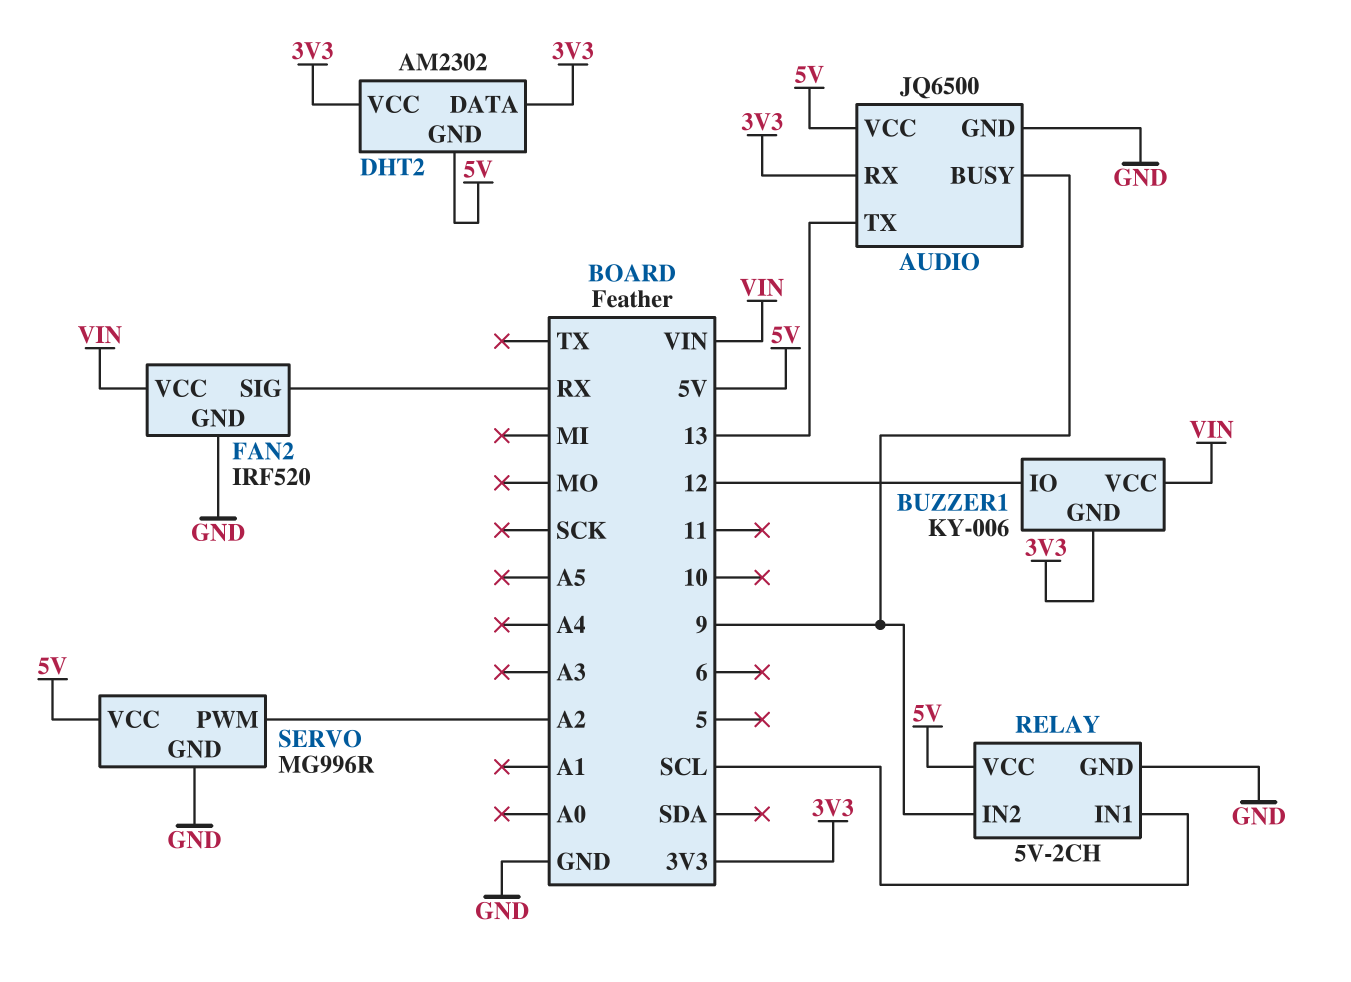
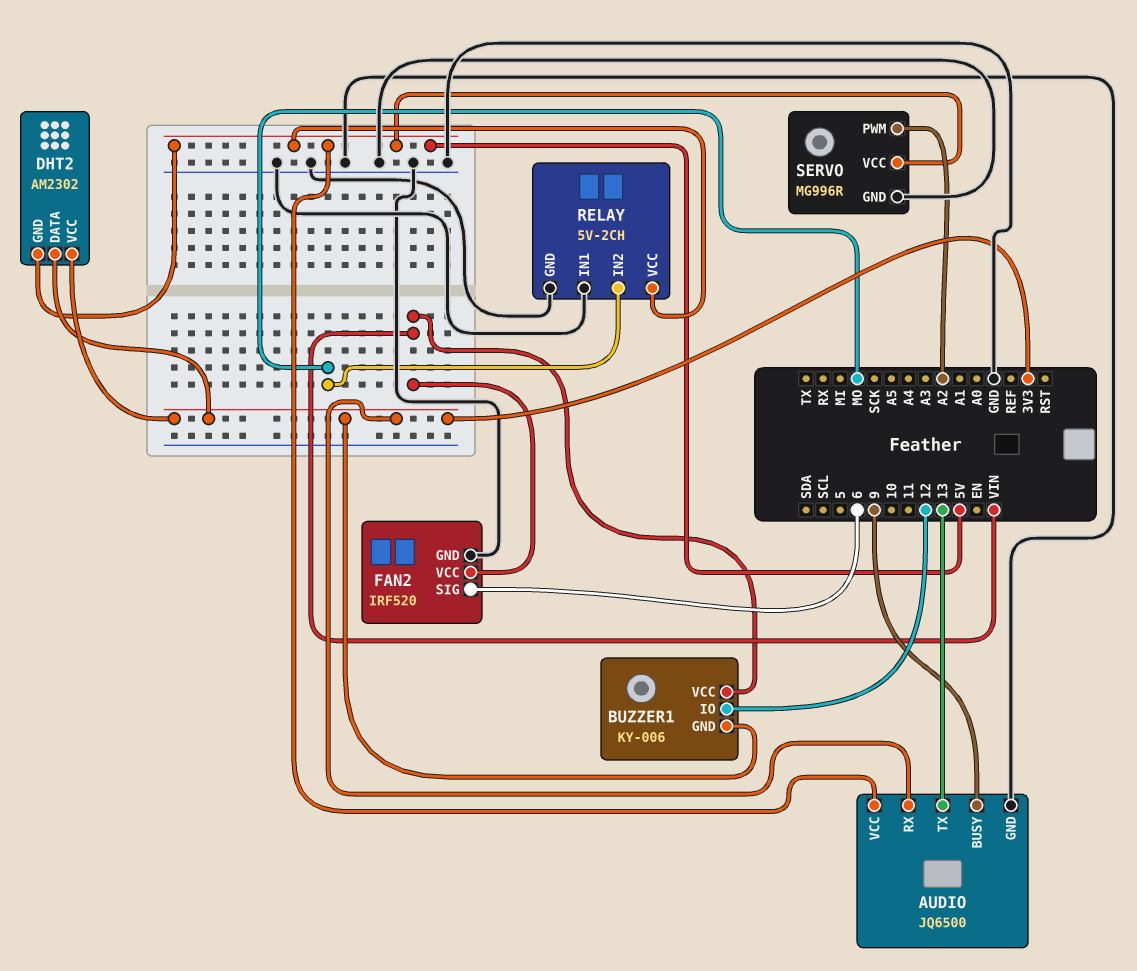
FAN2 pin SIG: RX -> 6
RELAY pin IN1: SCL -> GND
RELAY pin IN2: 9 -> MO

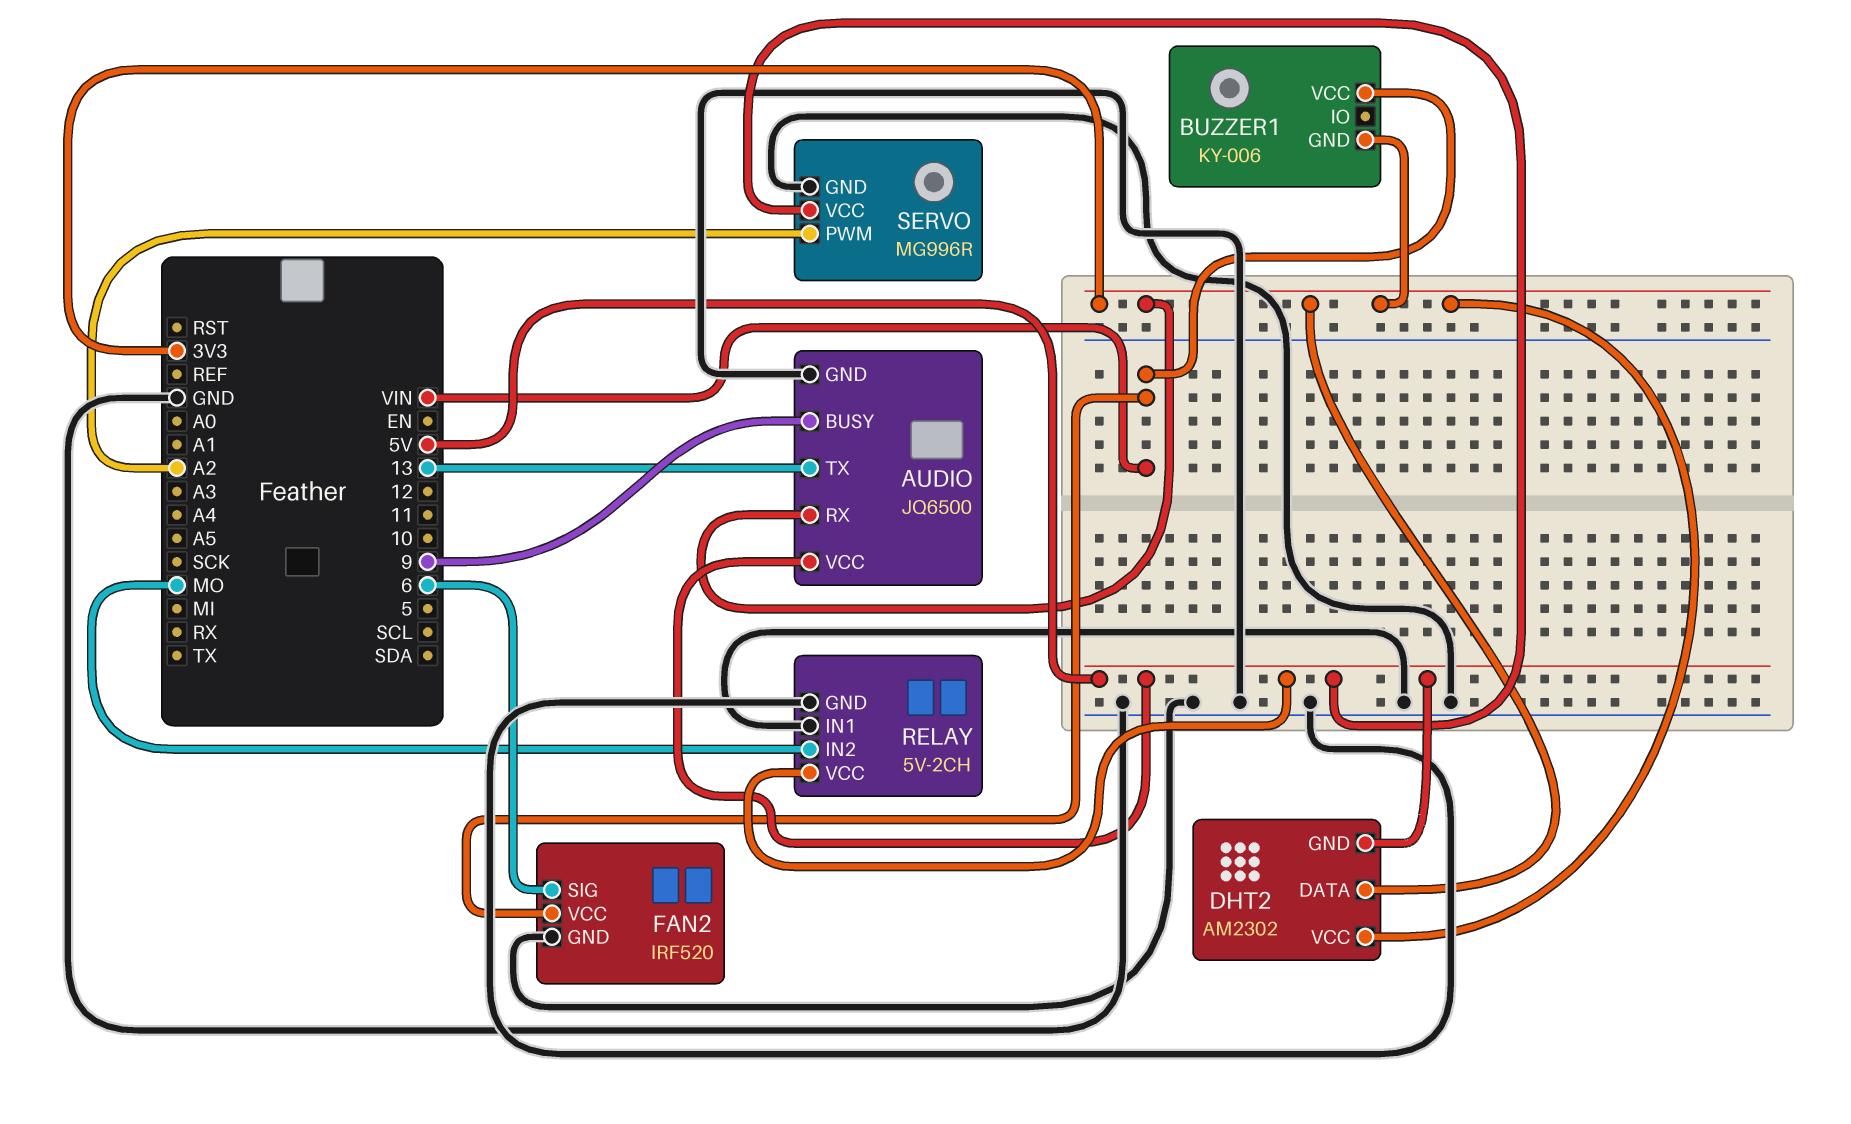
BUZZER1 pin IO: 12 -> none

